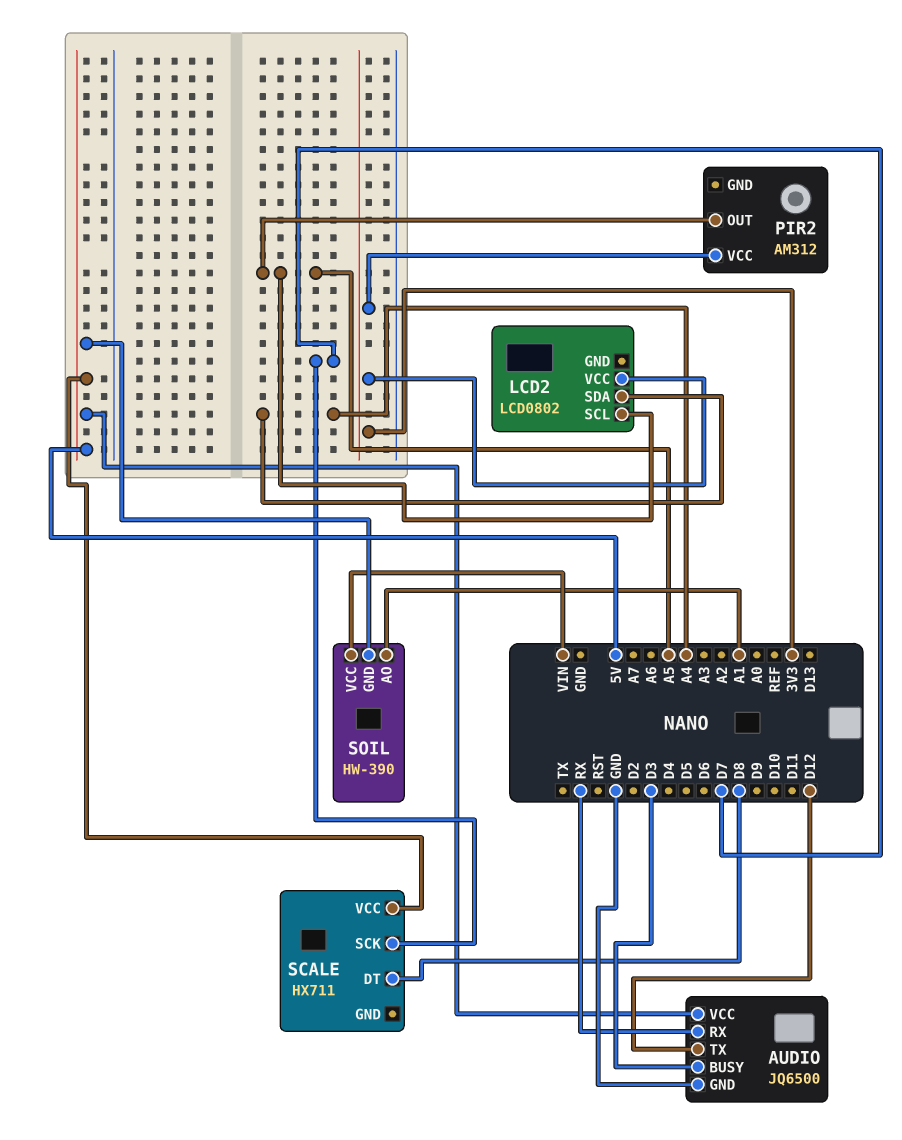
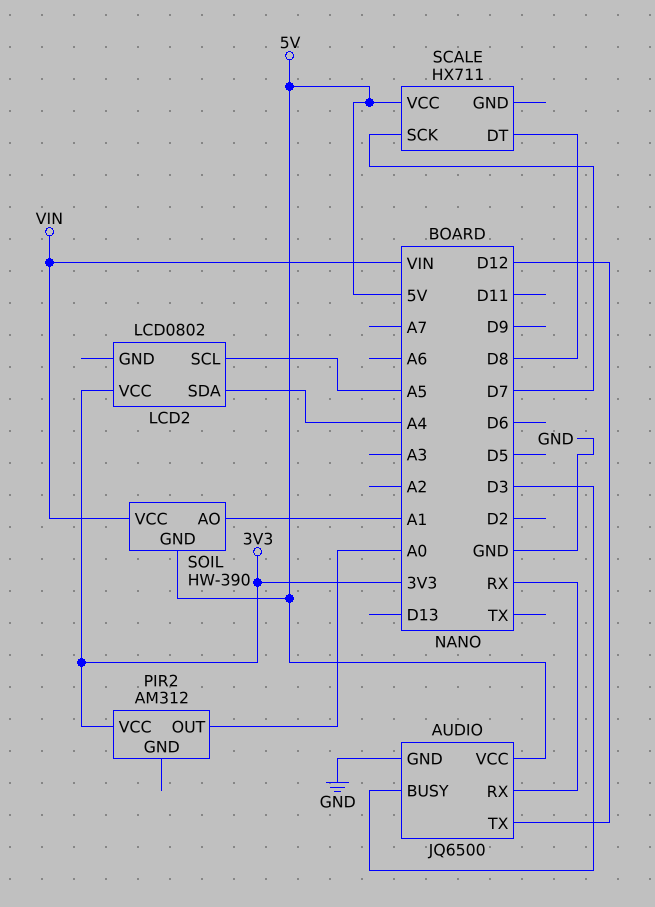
PIR2 pin OUT: A5 -> A0

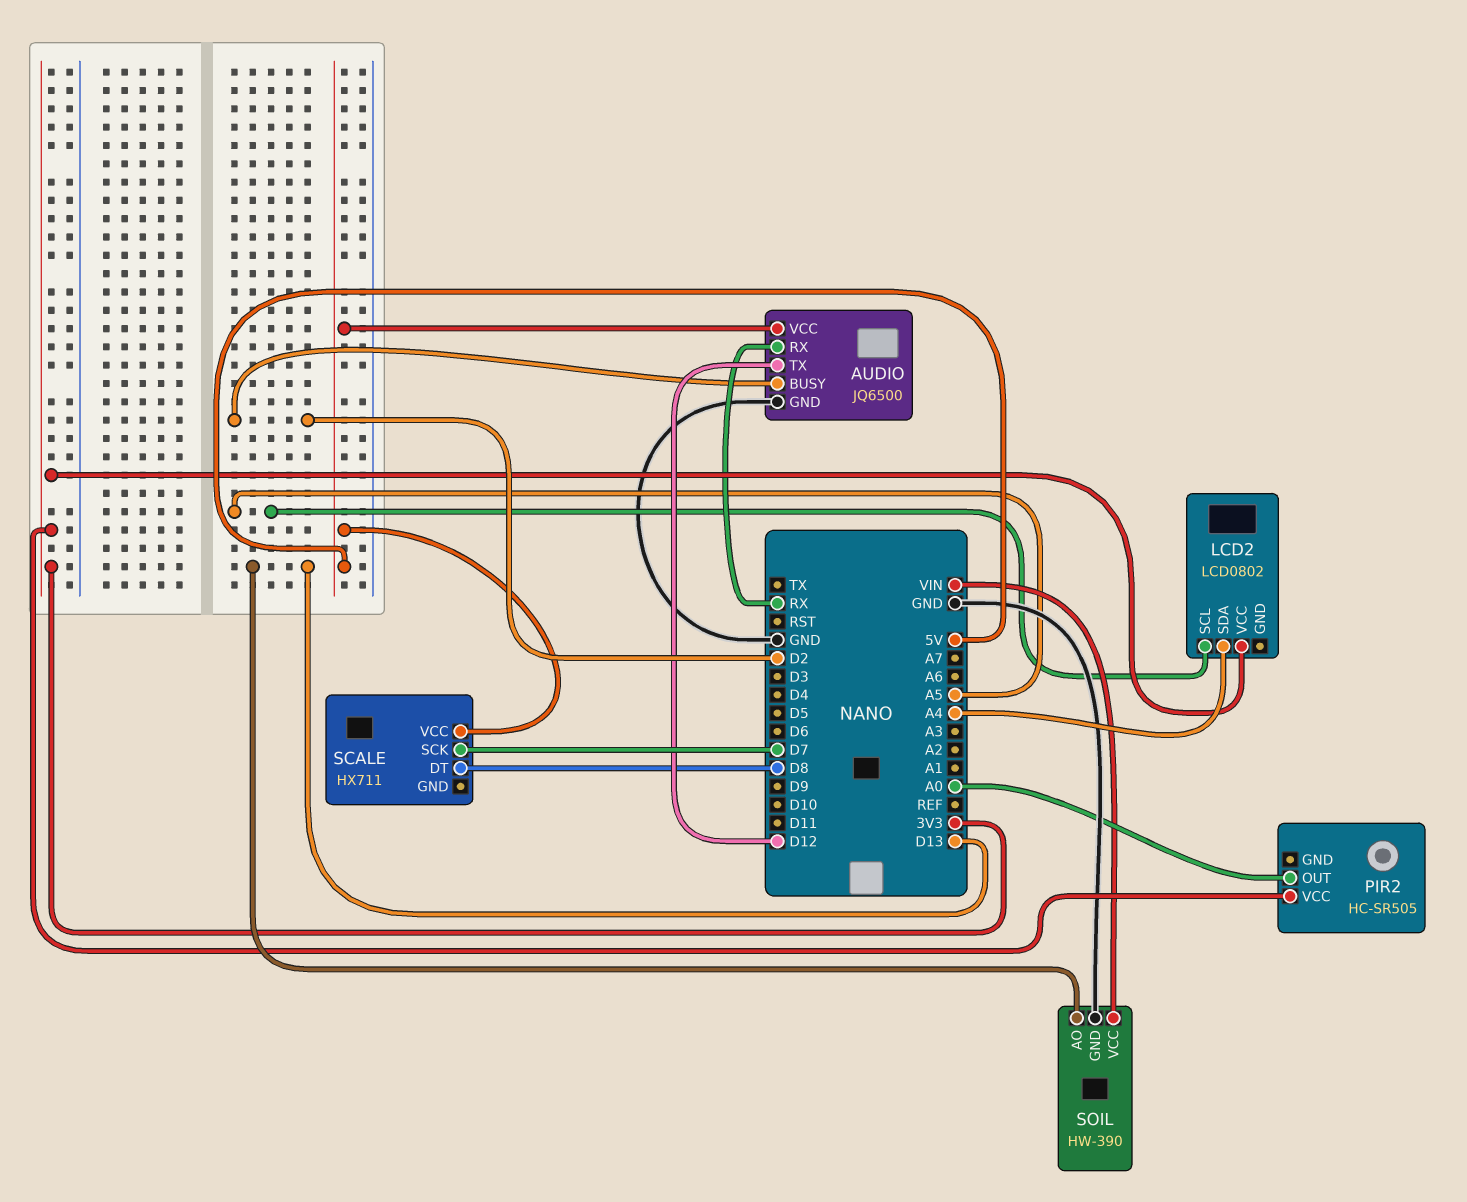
AUDIO pin BUSY: D3 -> D2
PIR2: AM312 -> HC-SR505
SOIL pin AO: A1 -> D13
SOIL pin GND: 5V -> GND

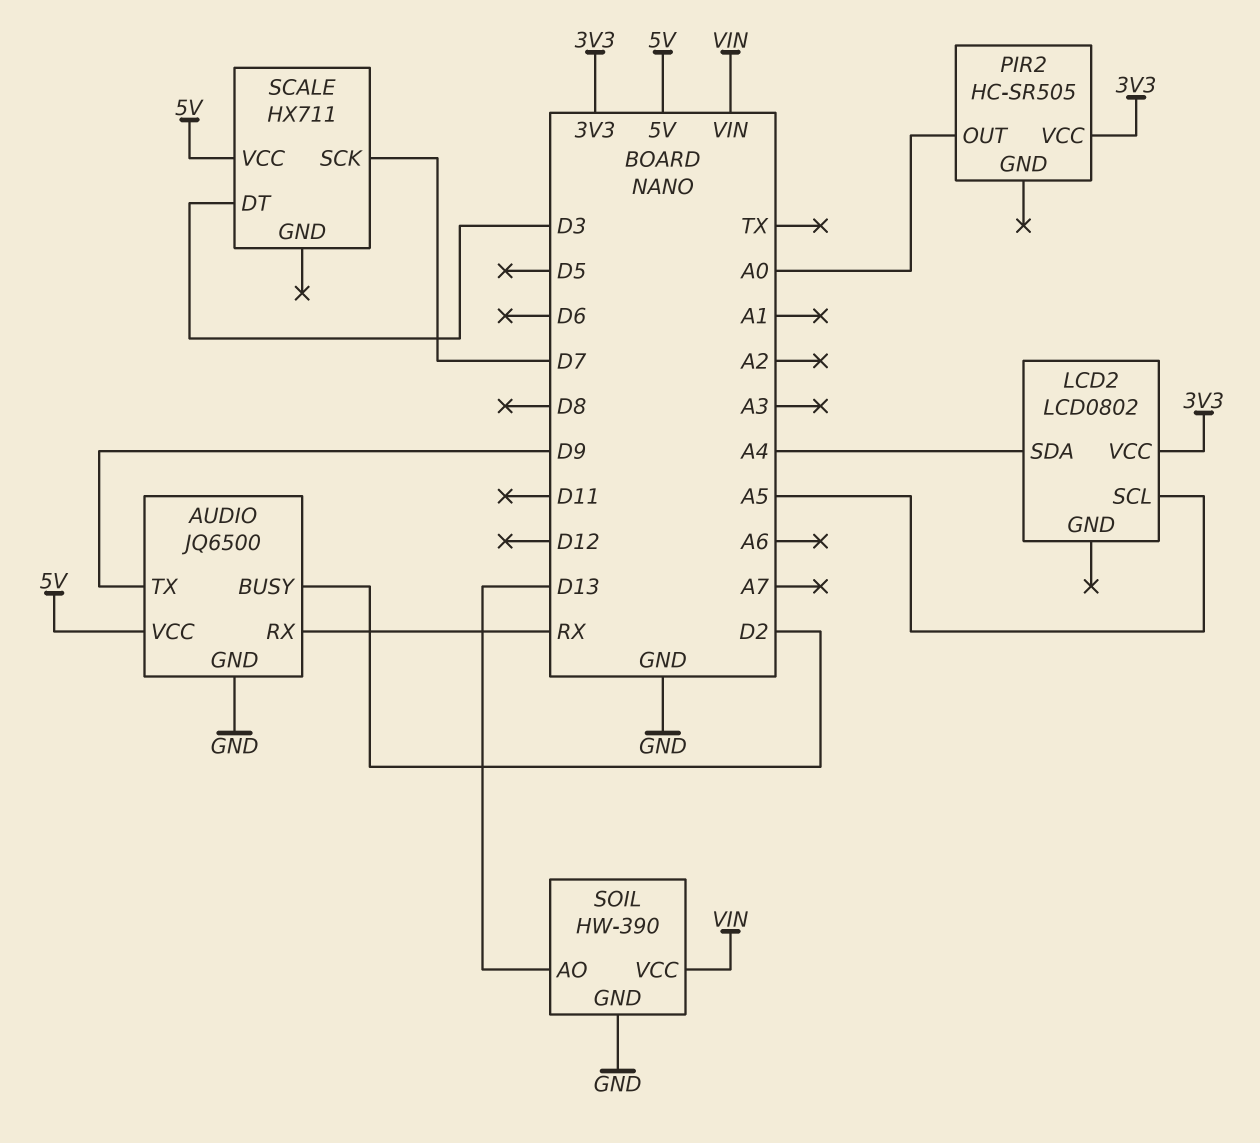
AUDIO pin TX: D12 -> D9
SCALE pin DT: D8 -> D3

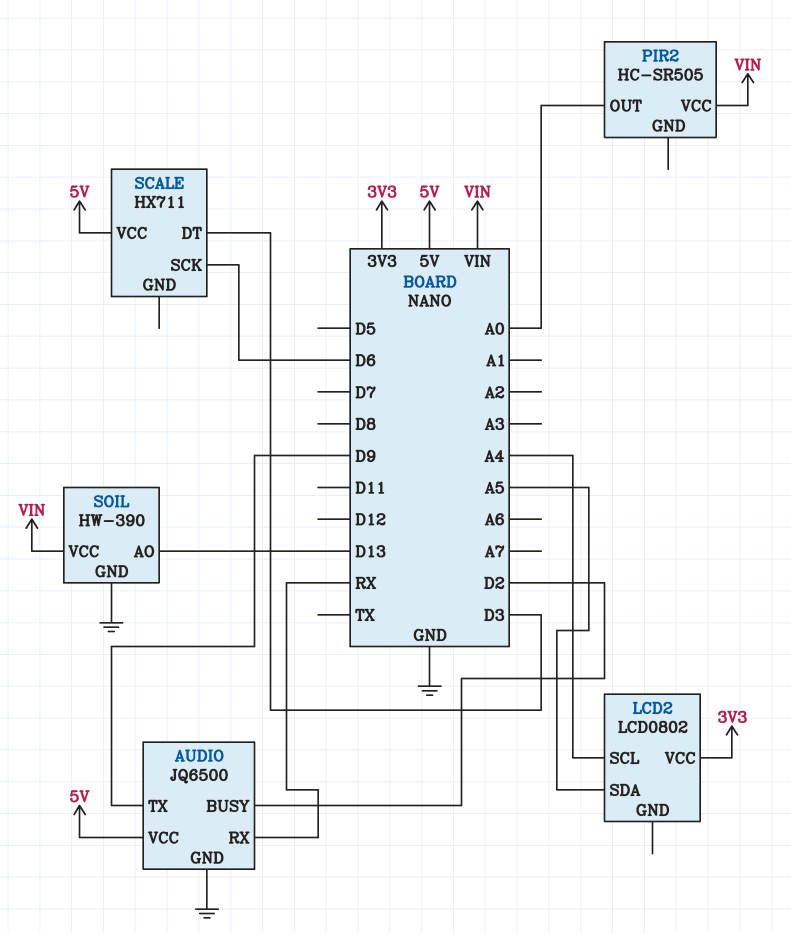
LCD2 pin SCL: A5 -> A4
LCD2 pin SDA: A4 -> A5
PIR2 pin VCC: 3V3 -> VIN
SCALE pin SCK: D7 -> D6

